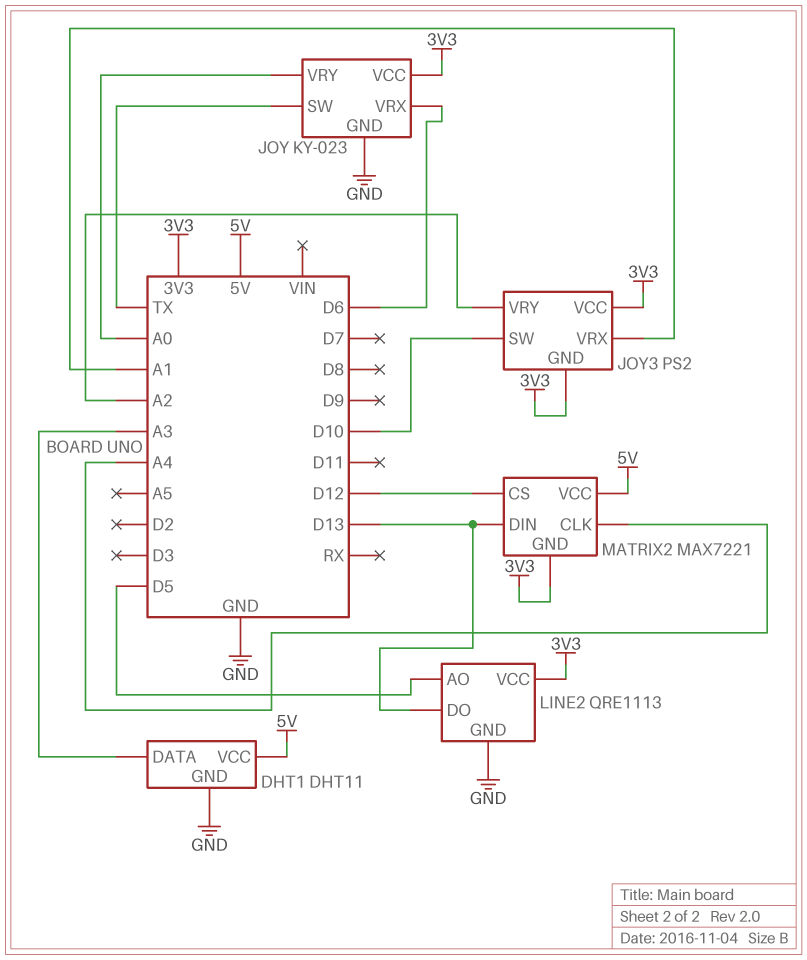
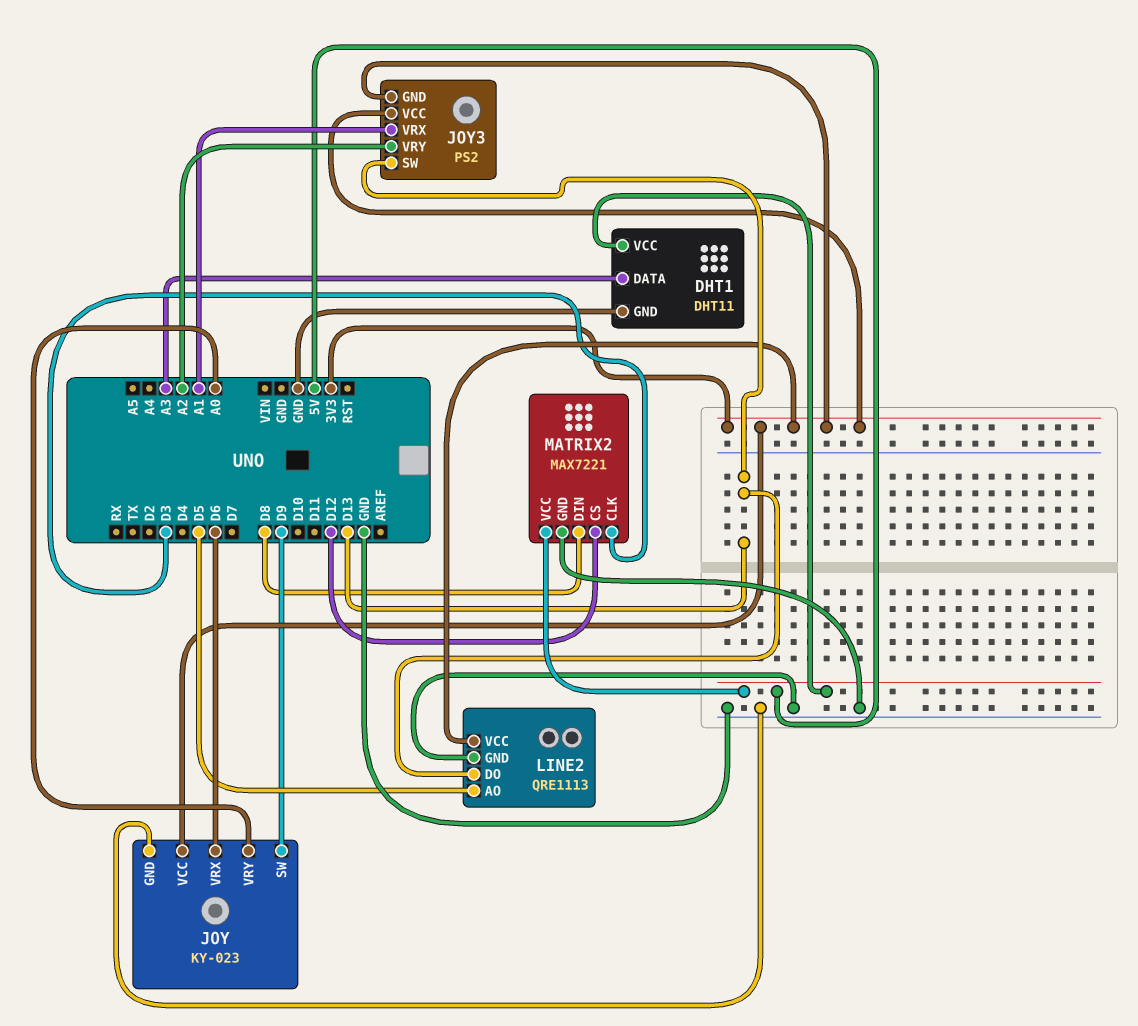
JOY pin SW: TX -> D9
JOY3 pin SW: D10 -> D13
MATRIX2 pin CLK: A4 -> D3
MATRIX2 pin DIN: D13 -> D8
MATRIX2 pin GND: 3V3 -> GND

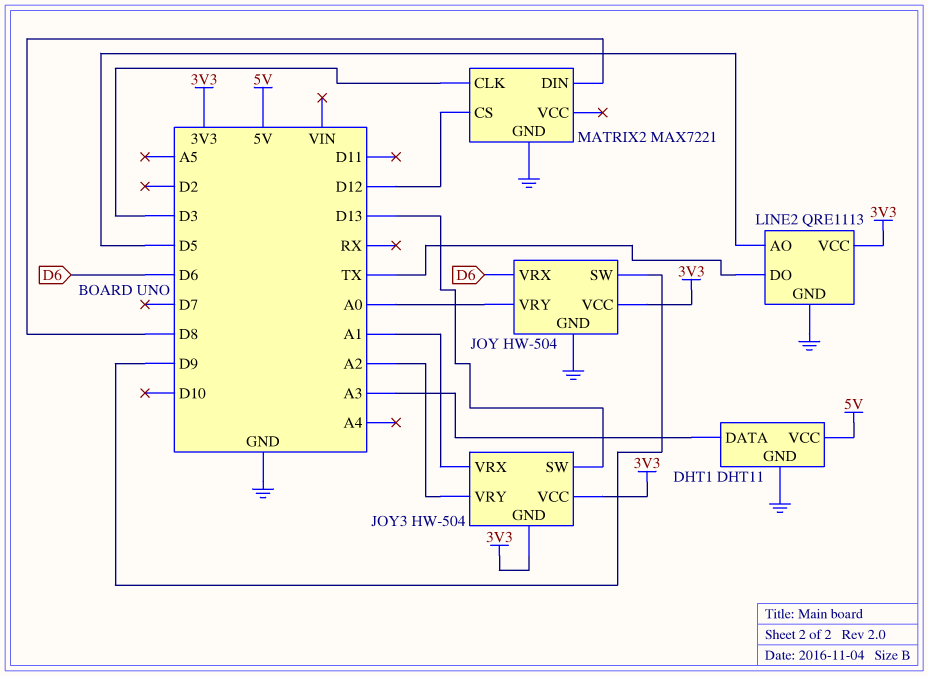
JOY: KY-023 -> HW-504
JOY3: PS2 -> HW-504
LINE2 pin DO: D13 -> TX
MATRIX2 pin VCC: 5V -> none

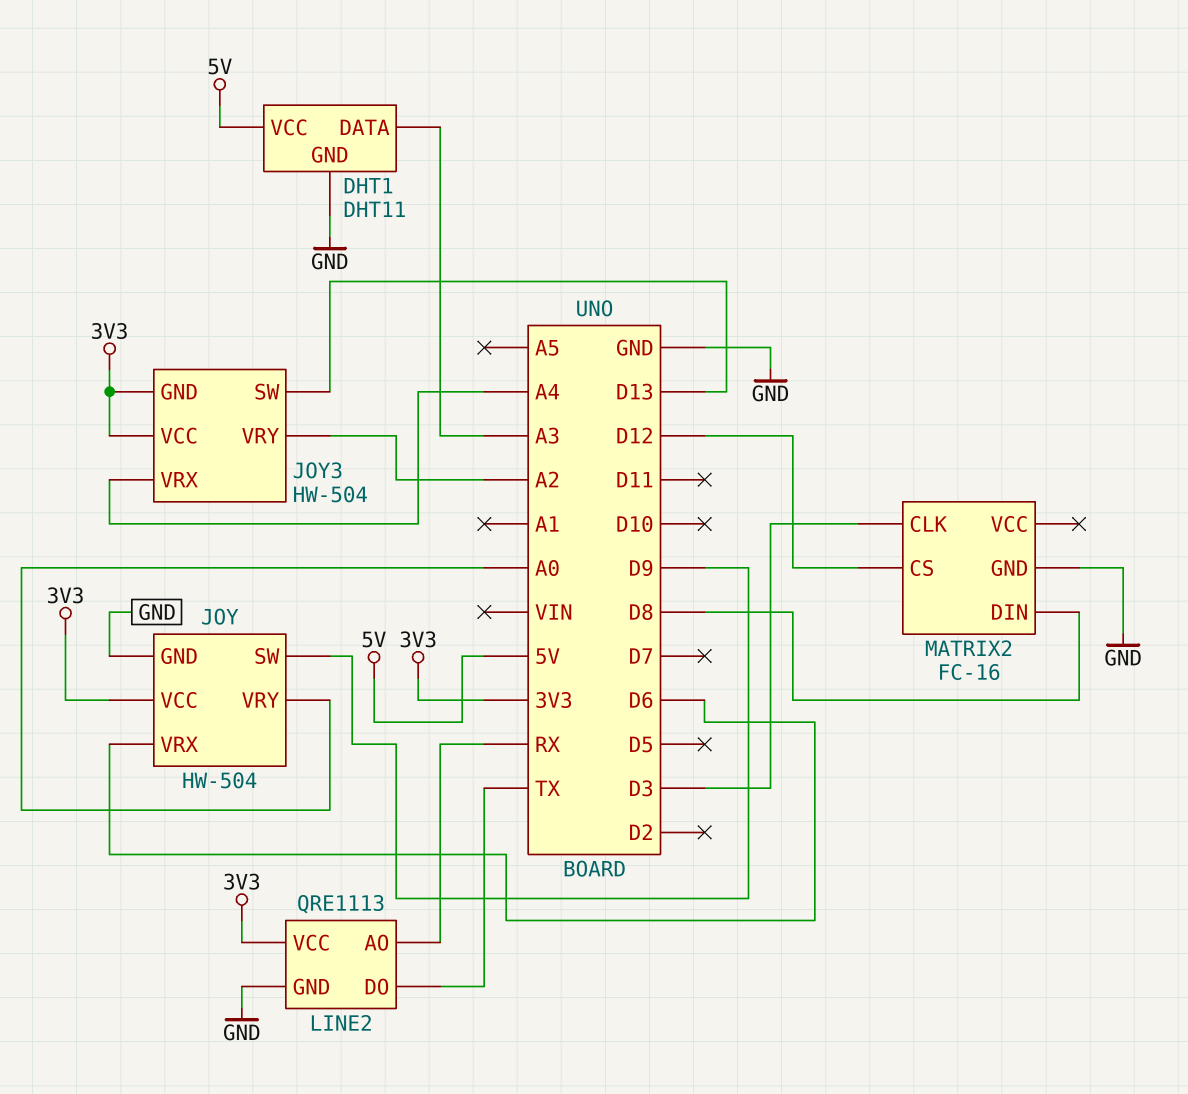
JOY3 pin VRX: A1 -> A4
LINE2 pin AO: D5 -> RX
MATRIX2: MAX7221 -> FC-16

